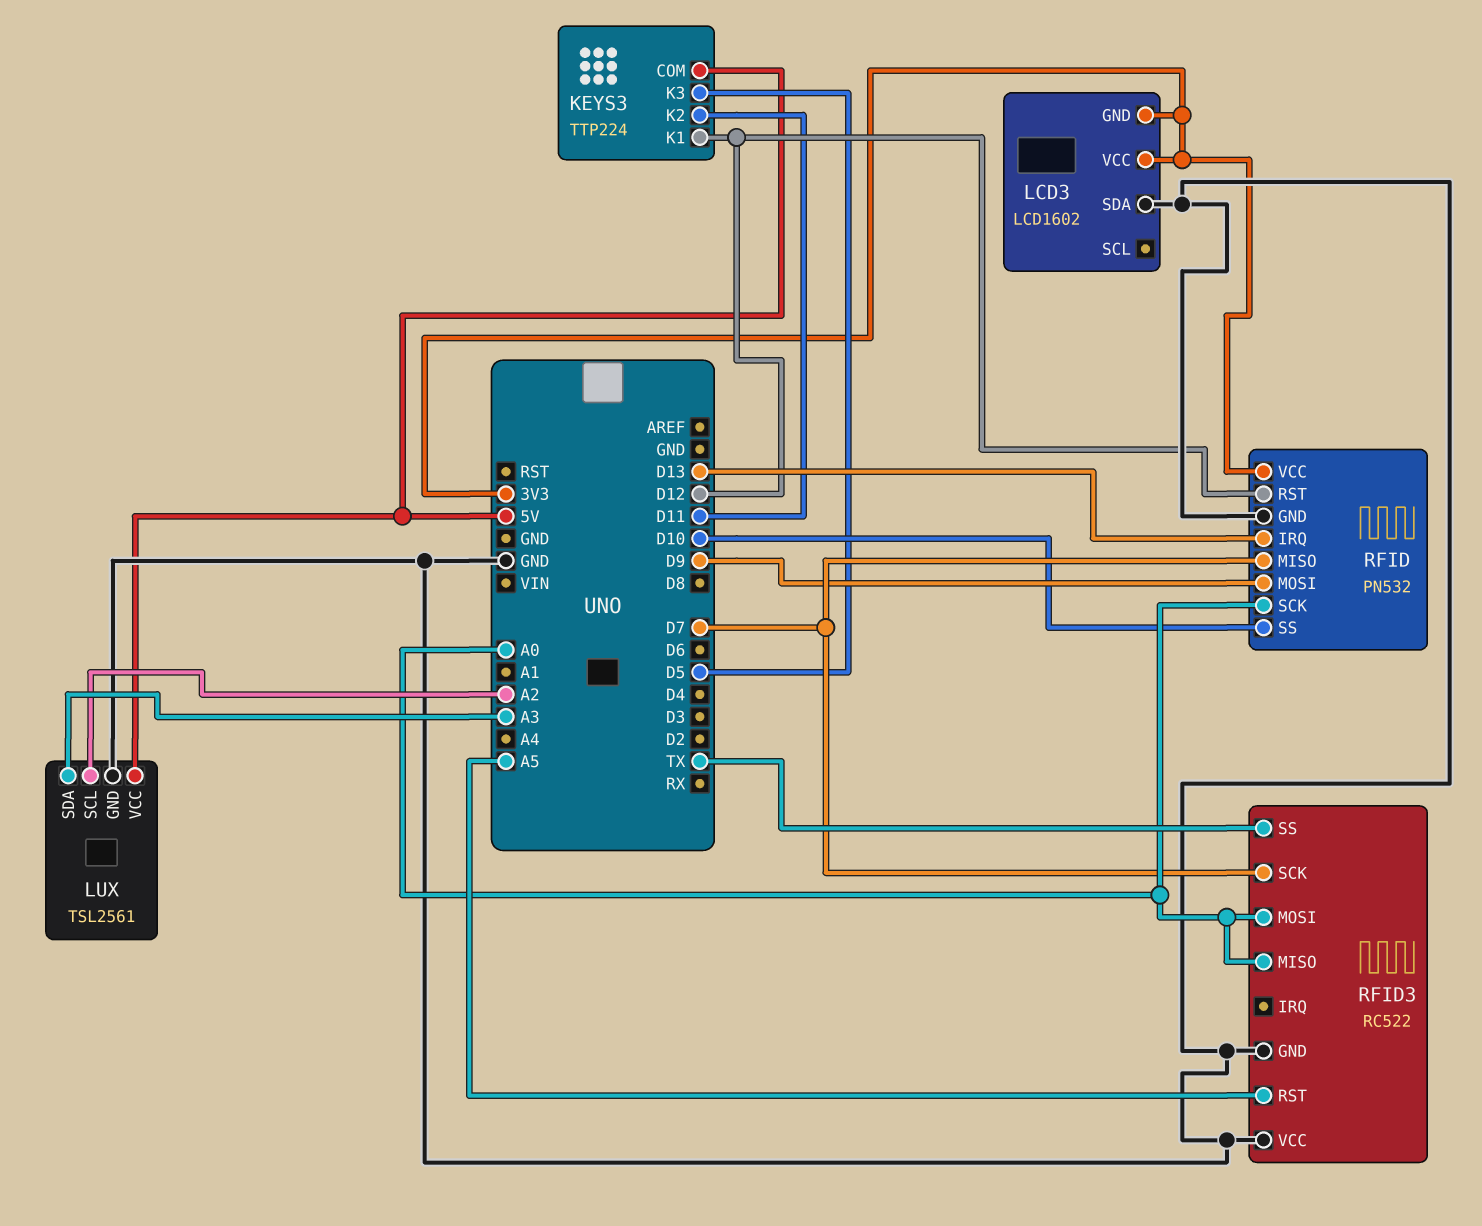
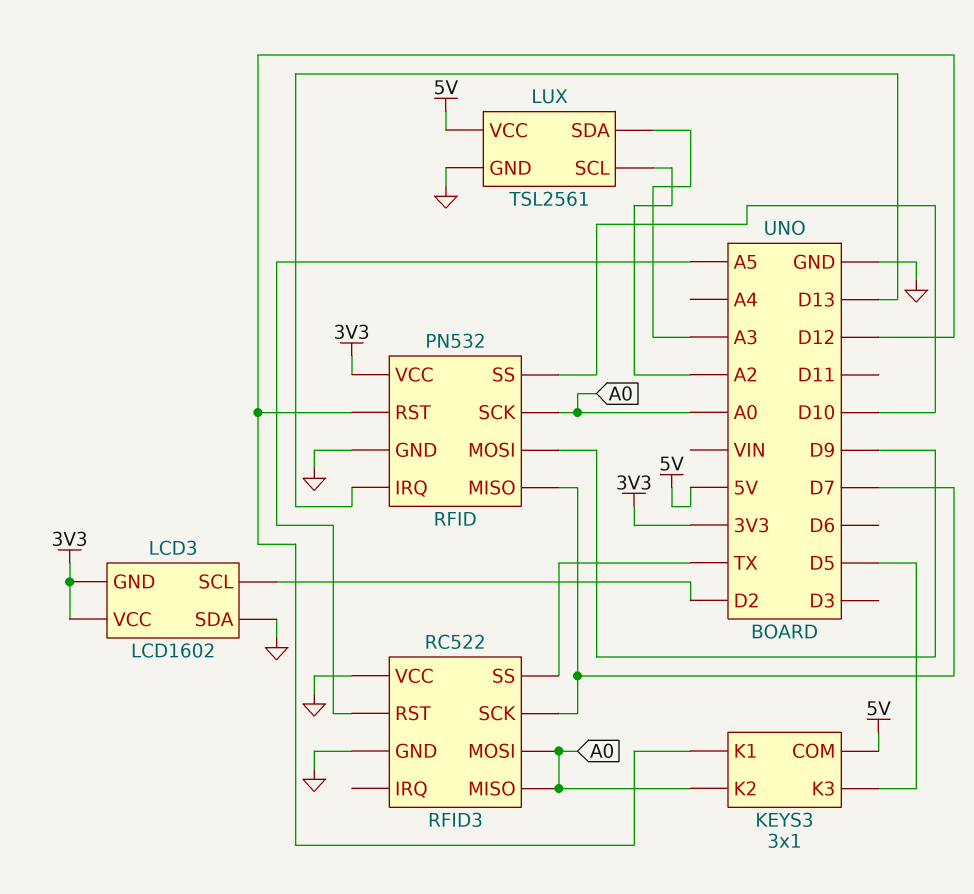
KEYS3: TTP224 -> 3x1
KEYS3 pin K2: D11 -> A0
LCD3 pin SCL: none -> D2

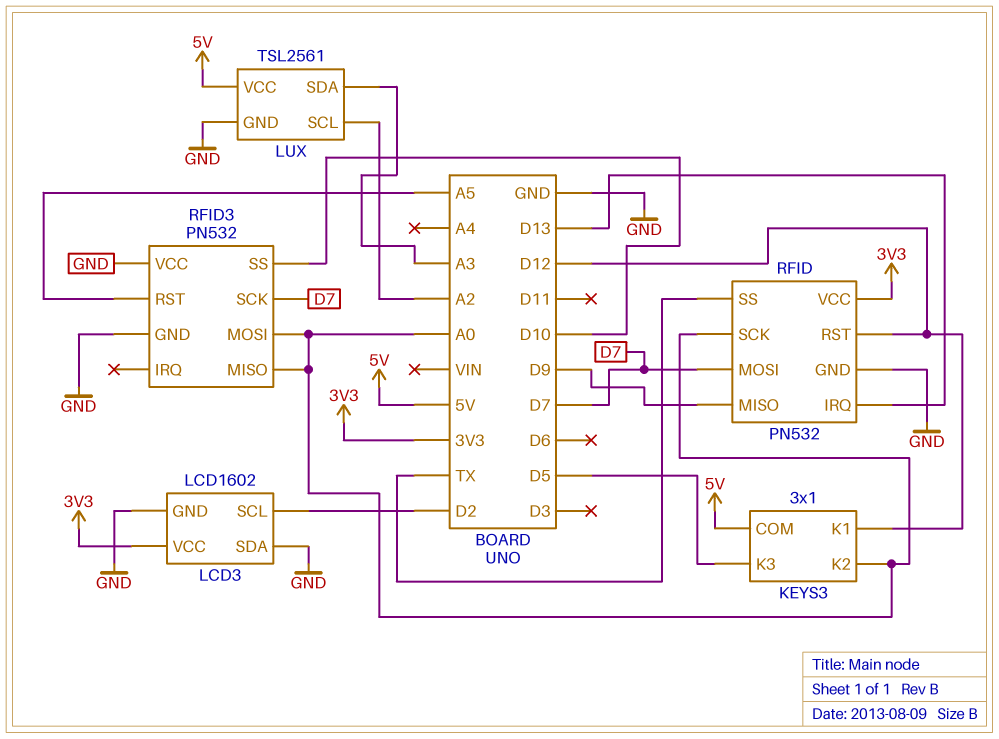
LCD3 pin GND: 3V3 -> GND
RFID pin MISO: D7 -> D9
RFID pin MOSI: D9 -> D7
RFID pin SS: D10 -> TX
RFID3: RC522 -> PN532
RFID3 pin SS: TX -> D10

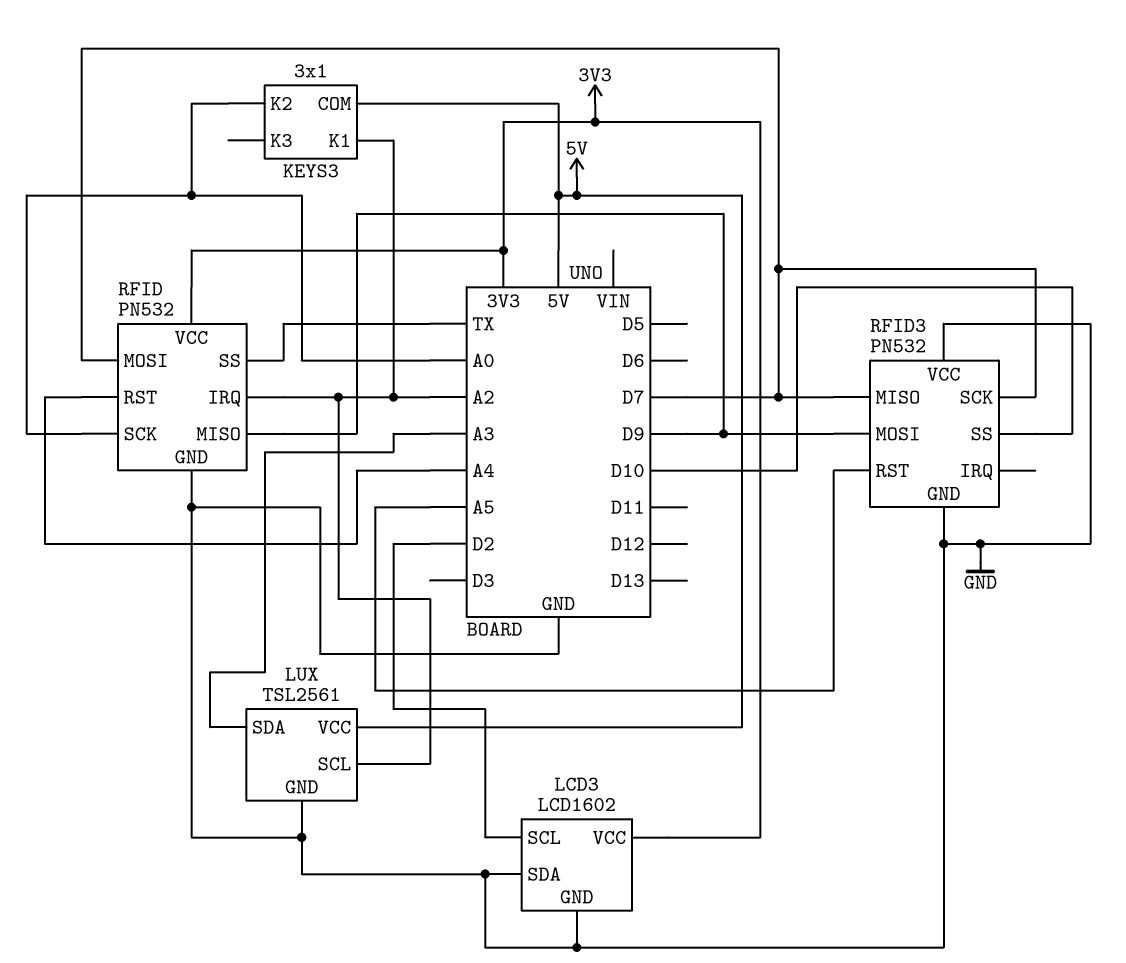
KEYS3 pin K1: D12 -> A2
KEYS3 pin K3: D5 -> none
RFID pin IRQ: D13 -> A2
RFID pin RST: D12 -> A4
RFID3 pin MISO: A0 -> D7
RFID3 pin MOSI: A0 -> D9

